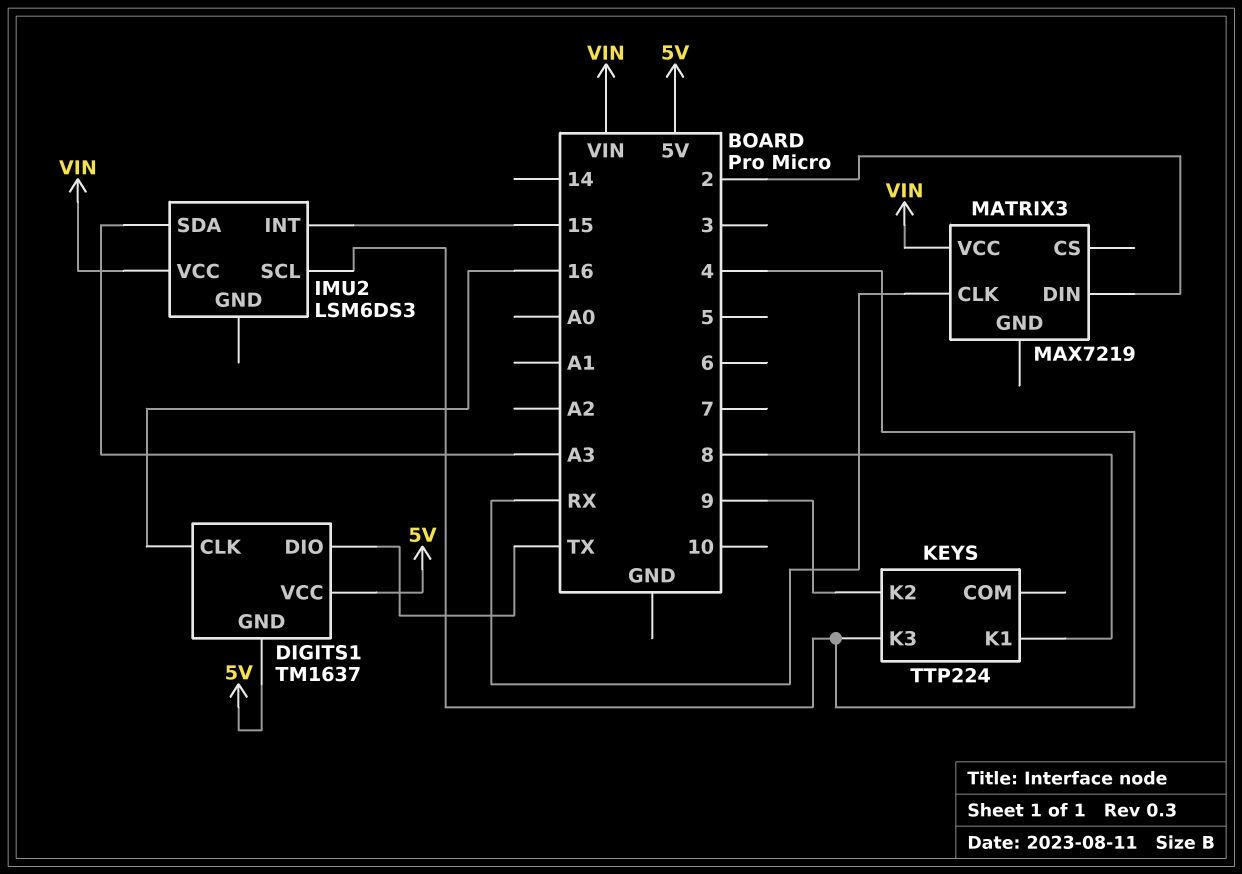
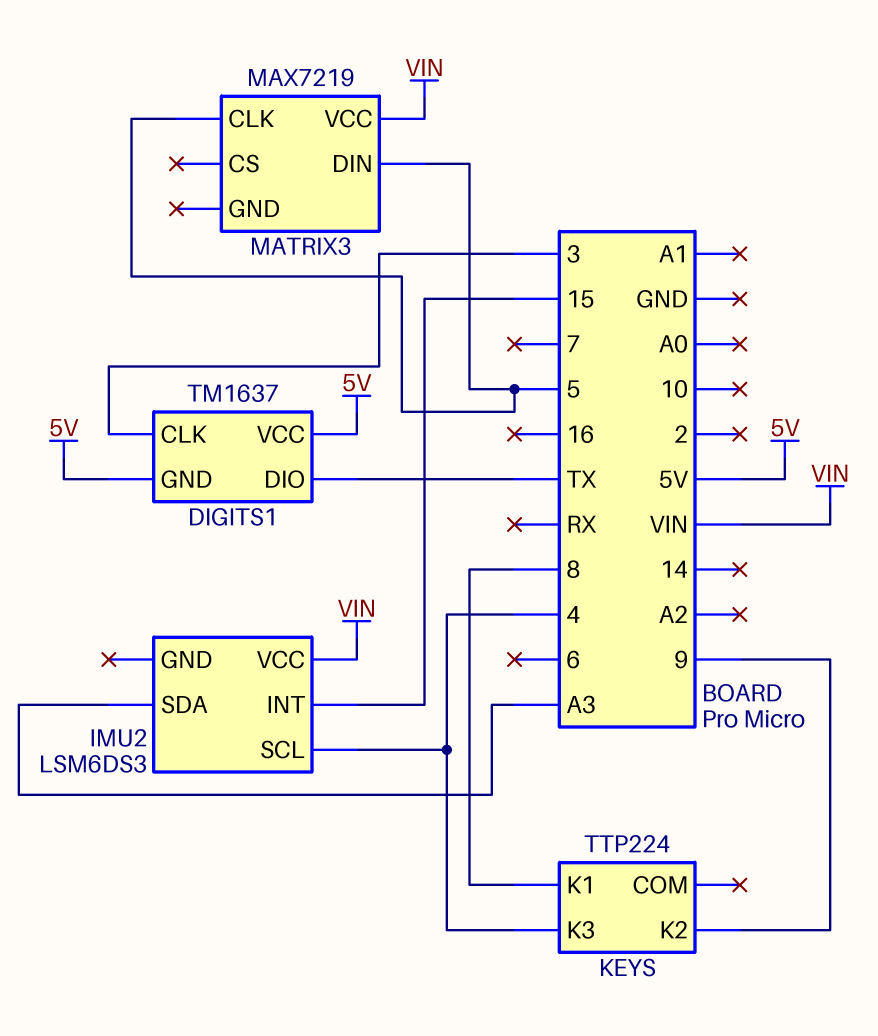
DIGITS1 pin CLK: 16 -> 3
MATRIX3 pin CLK: RX -> 5
MATRIX3 pin DIN: 2 -> 5

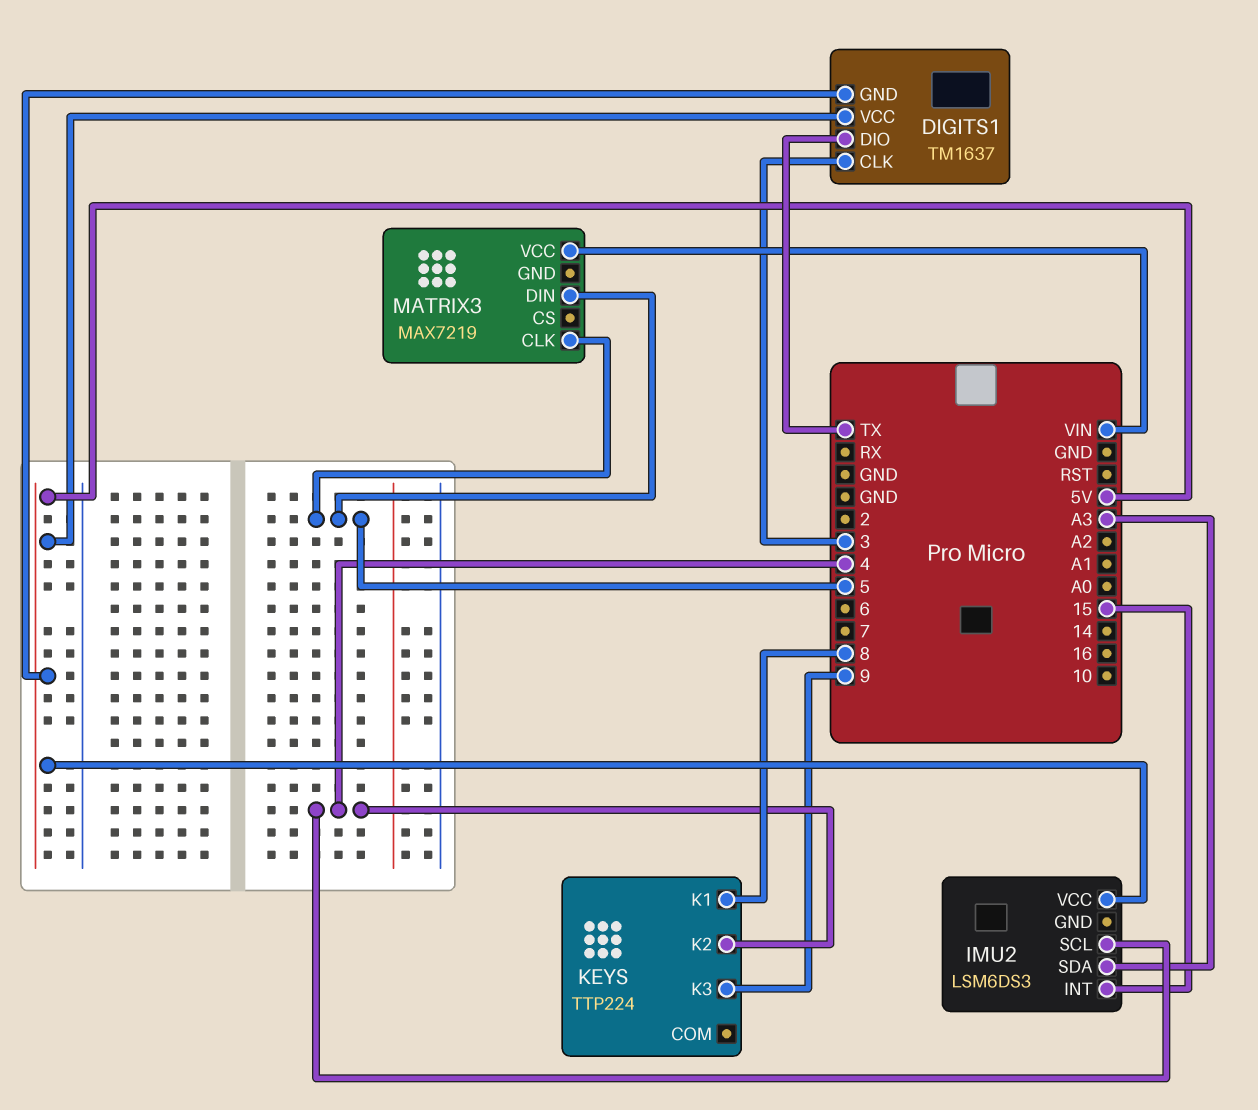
IMU2 pin VCC: VIN -> 5V
KEYS pin K2: 9 -> 4
KEYS pin K3: 4 -> 9

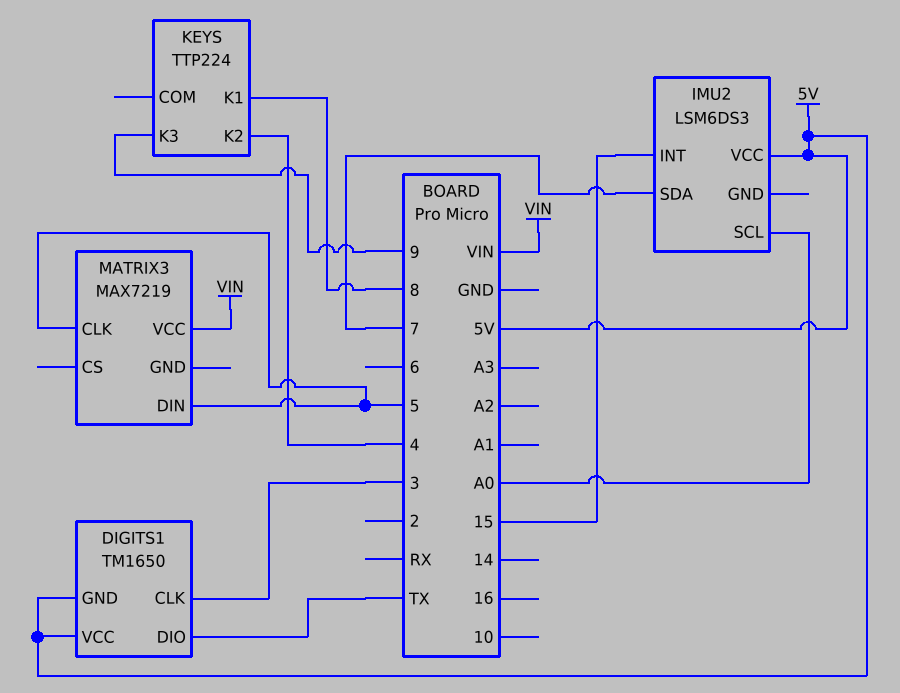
DIGITS1: TM1637 -> TM1650
IMU2 pin SCL: 4 -> A0
IMU2 pin SDA: A3 -> 7

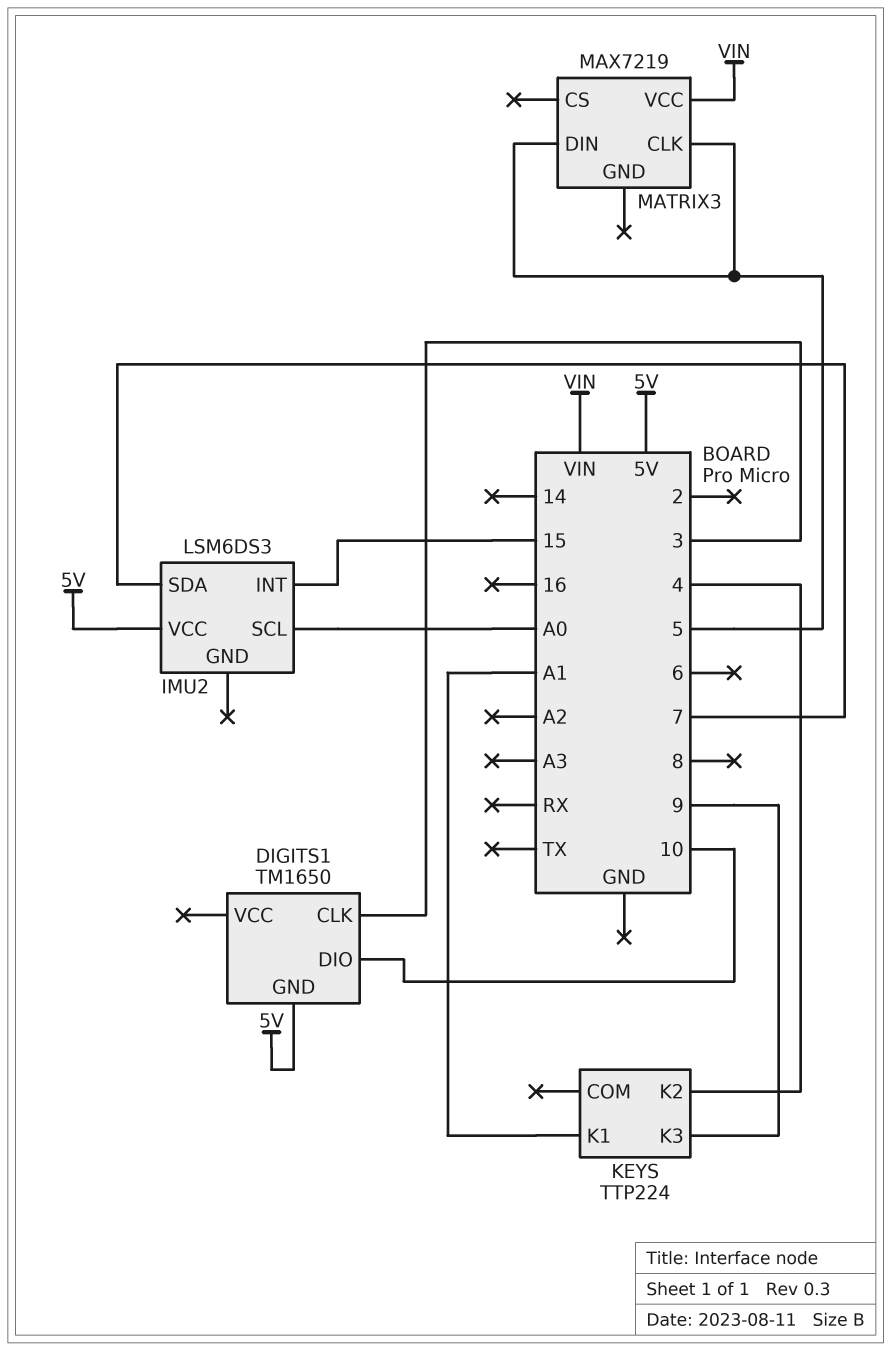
DIGITS1 pin DIO: TX -> 10
DIGITS1 pin VCC: 5V -> none
KEYS pin K1: 8 -> A1

